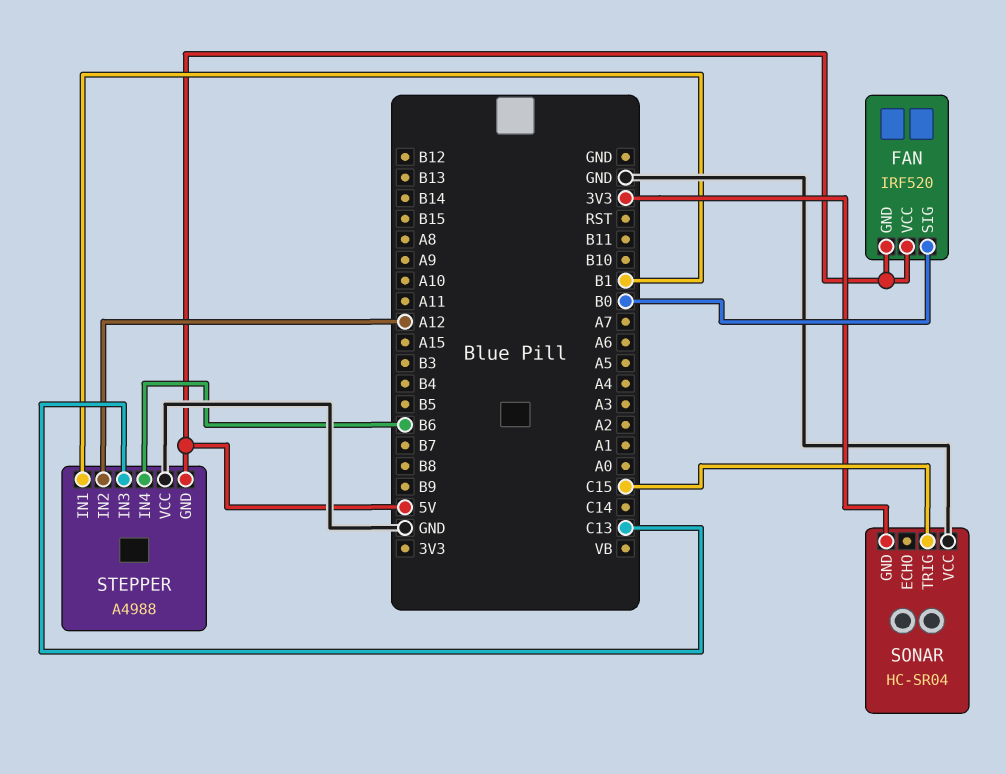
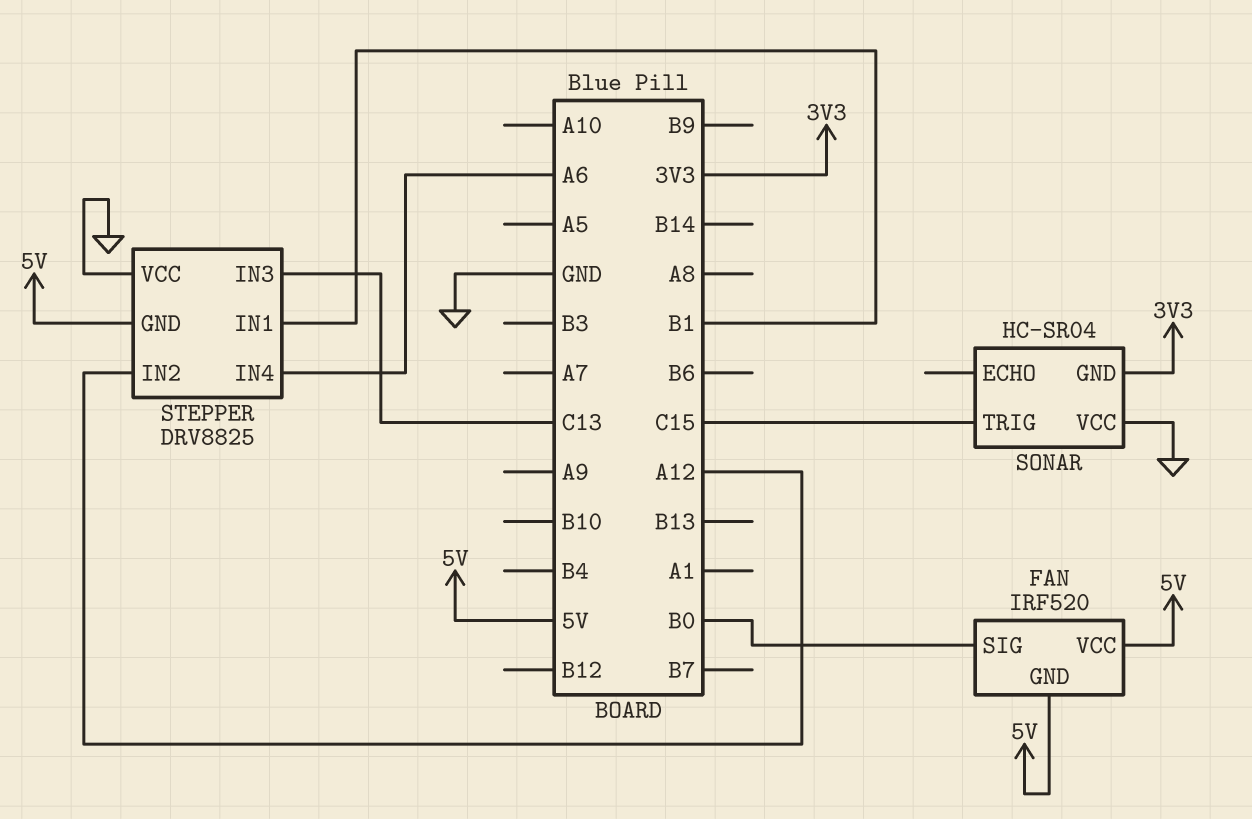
STEPPER: A4988 -> DRV8825
STEPPER pin IN4: B6 -> A6

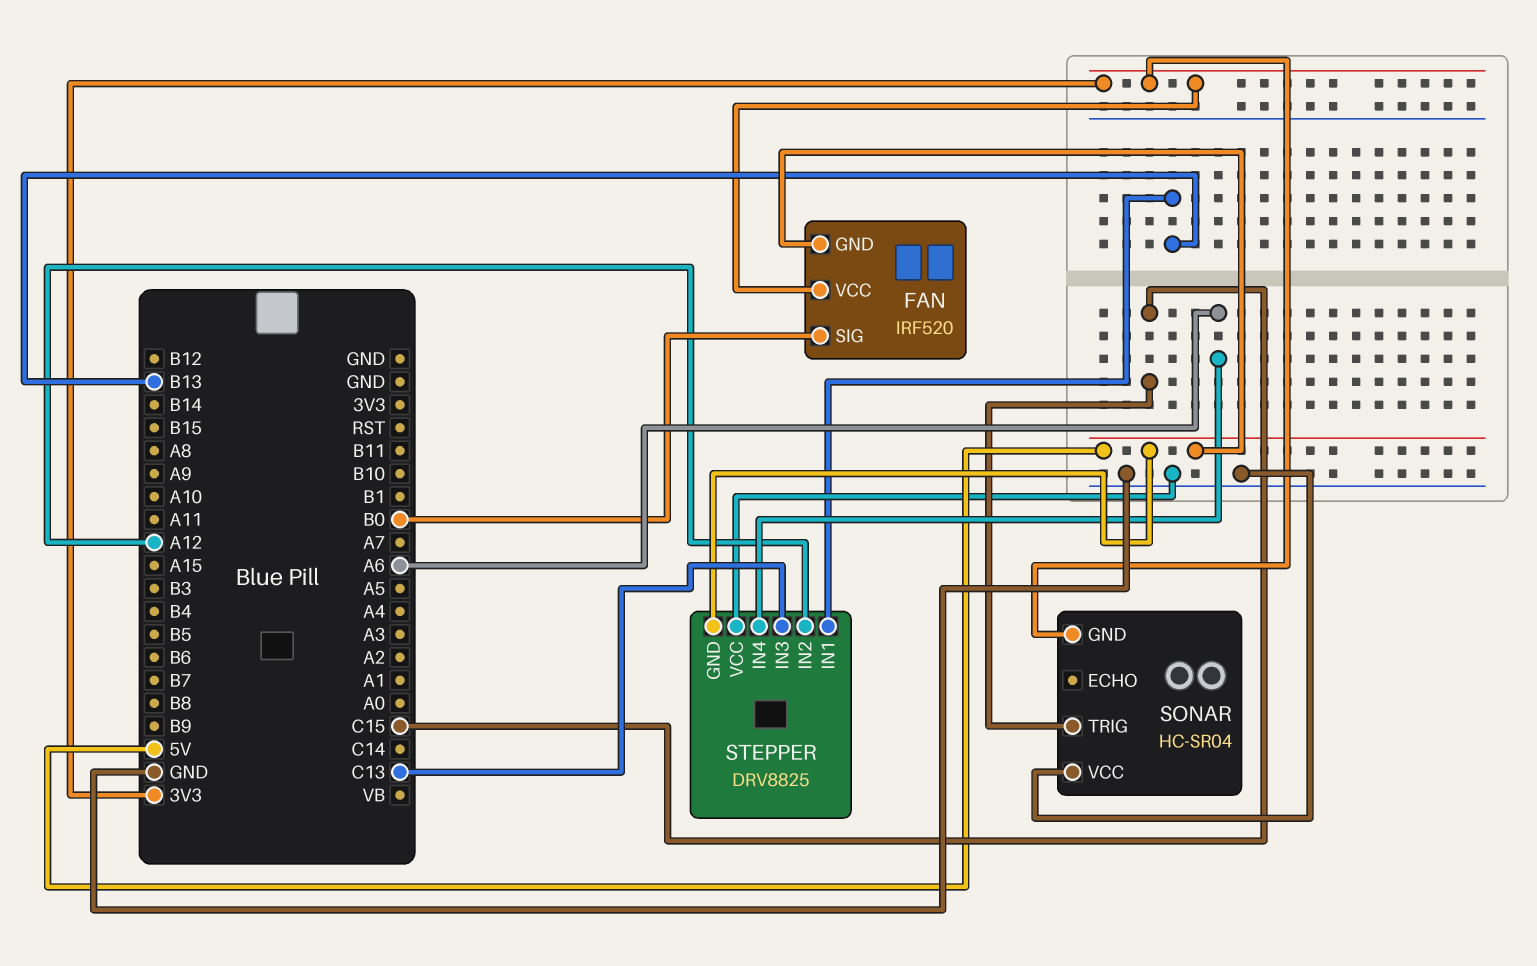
FAN pin VCC: 5V -> 3V3
STEPPER pin IN1: B1 -> B13

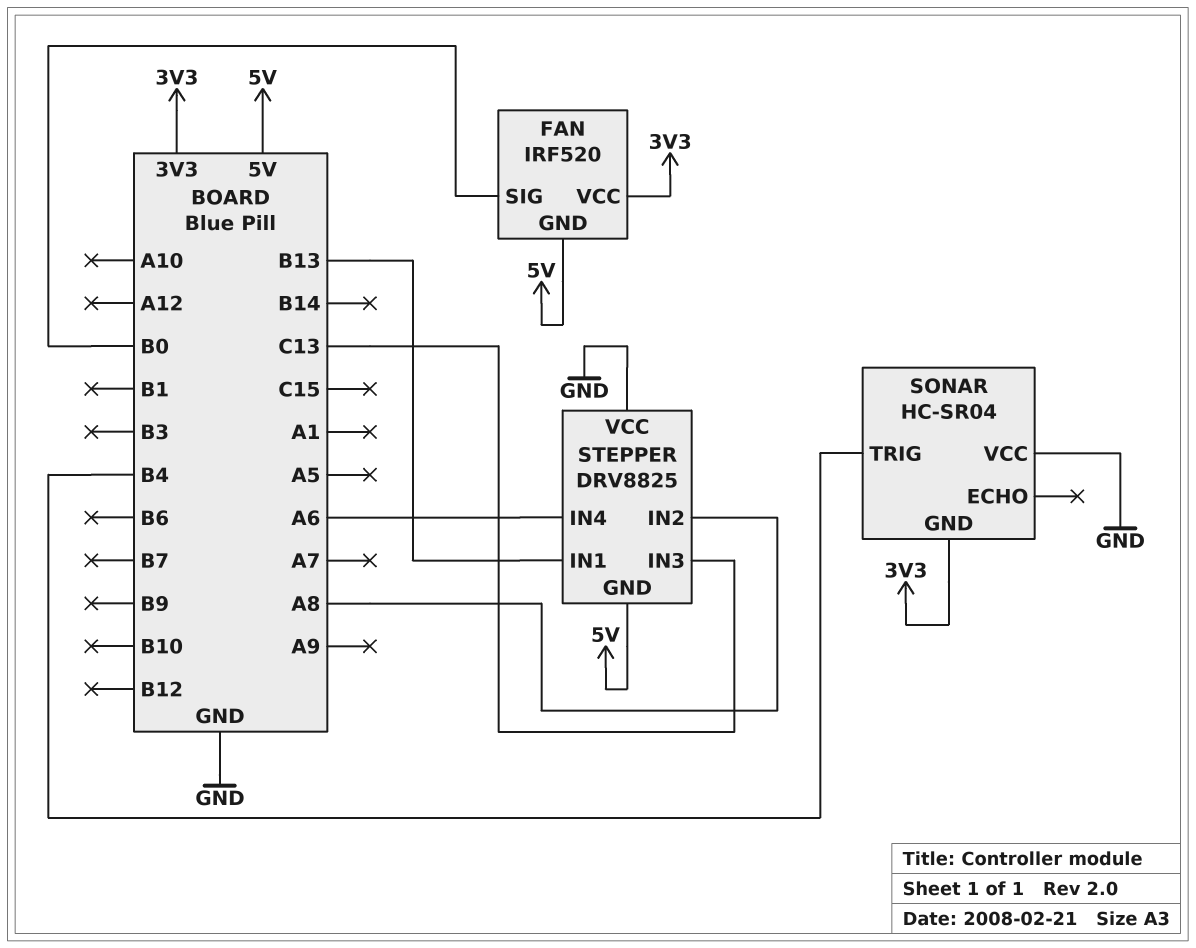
SONAR pin TRIG: C15 -> B4
STEPPER pin IN2: A12 -> A8

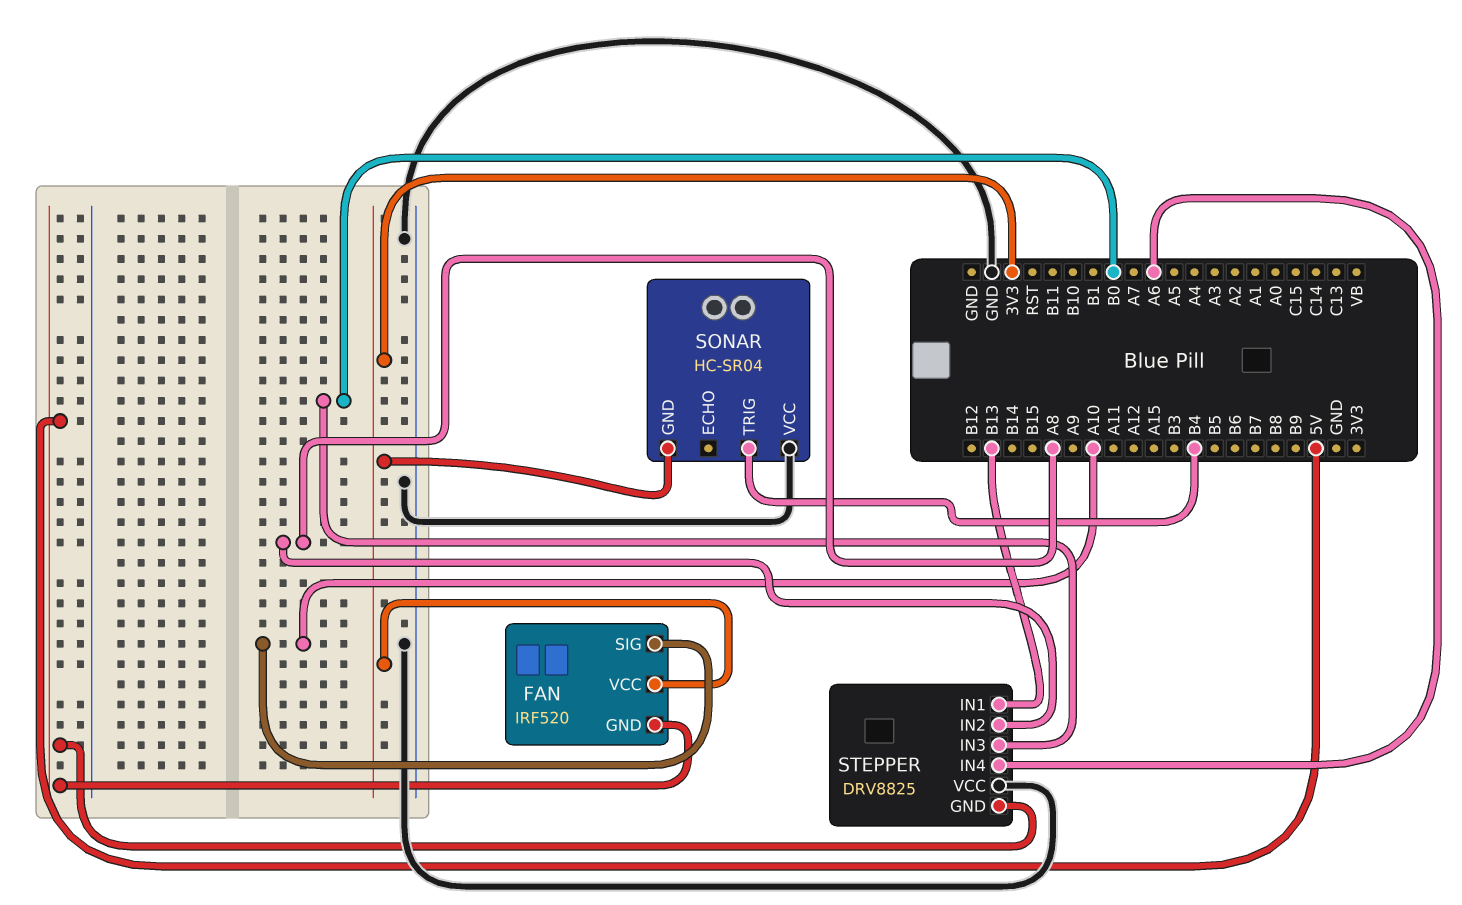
FAN pin SIG: B0 -> A10
STEPPER pin IN3: C13 -> B0

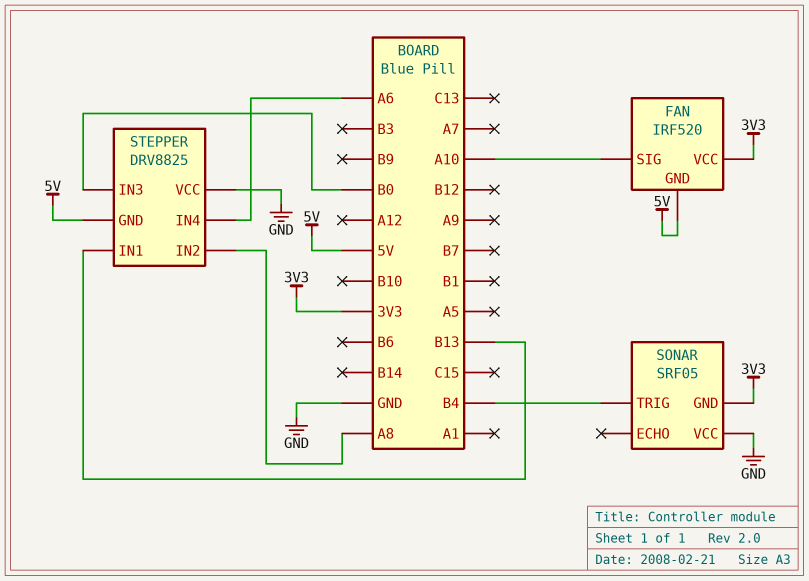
SONAR: HC-SR04 -> SRF05

